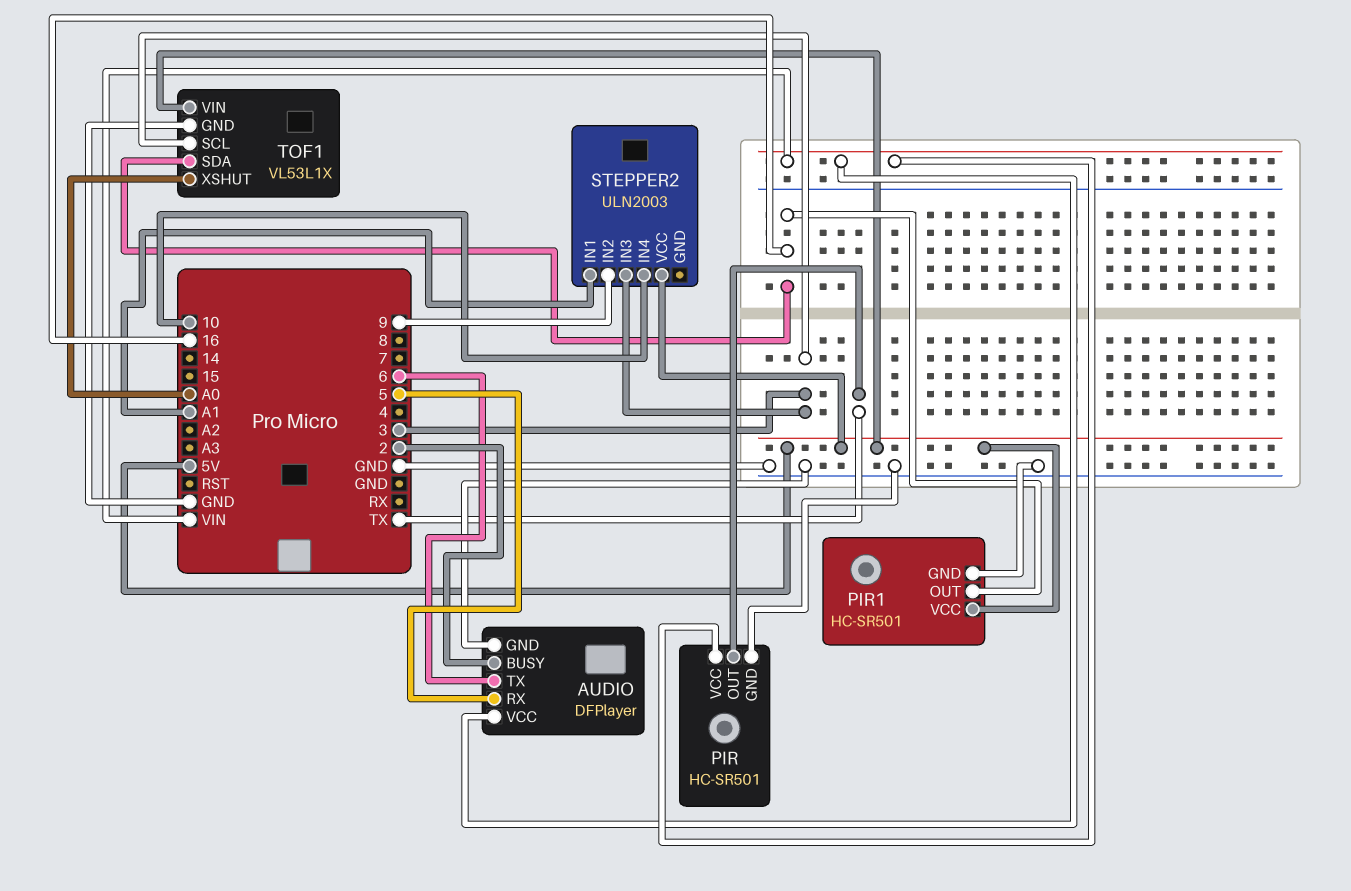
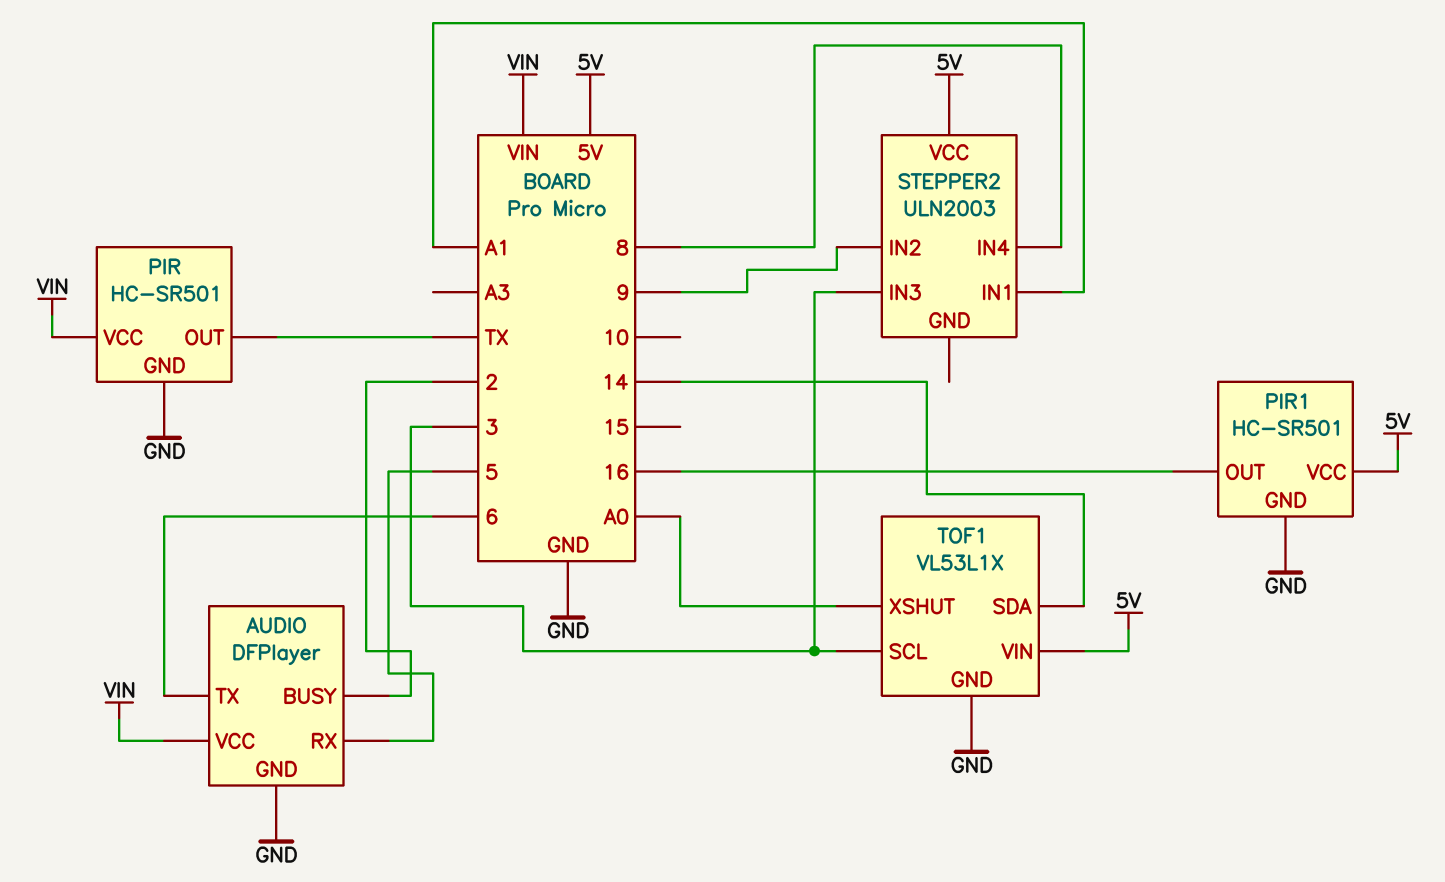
STEPPER2 pin IN4: 10 -> 8
TOF1 pin SDA: 16 -> 14

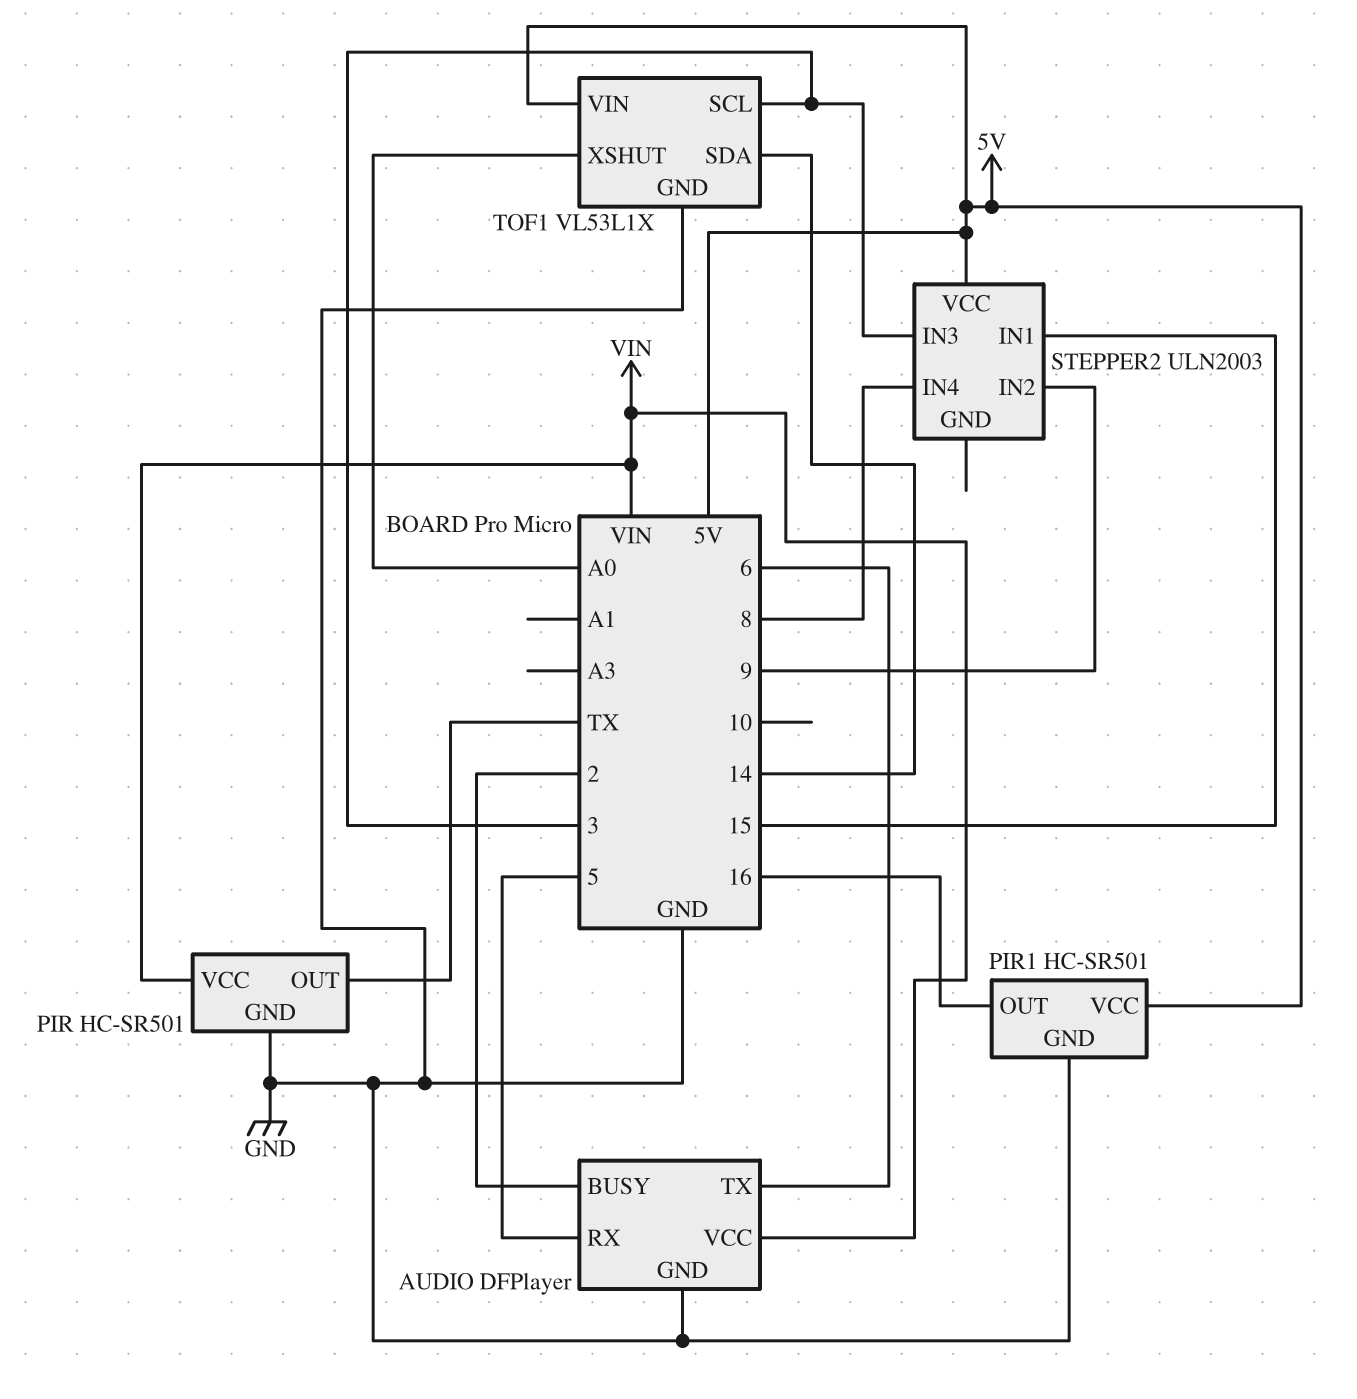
STEPPER2 pin IN1: A1 -> 15

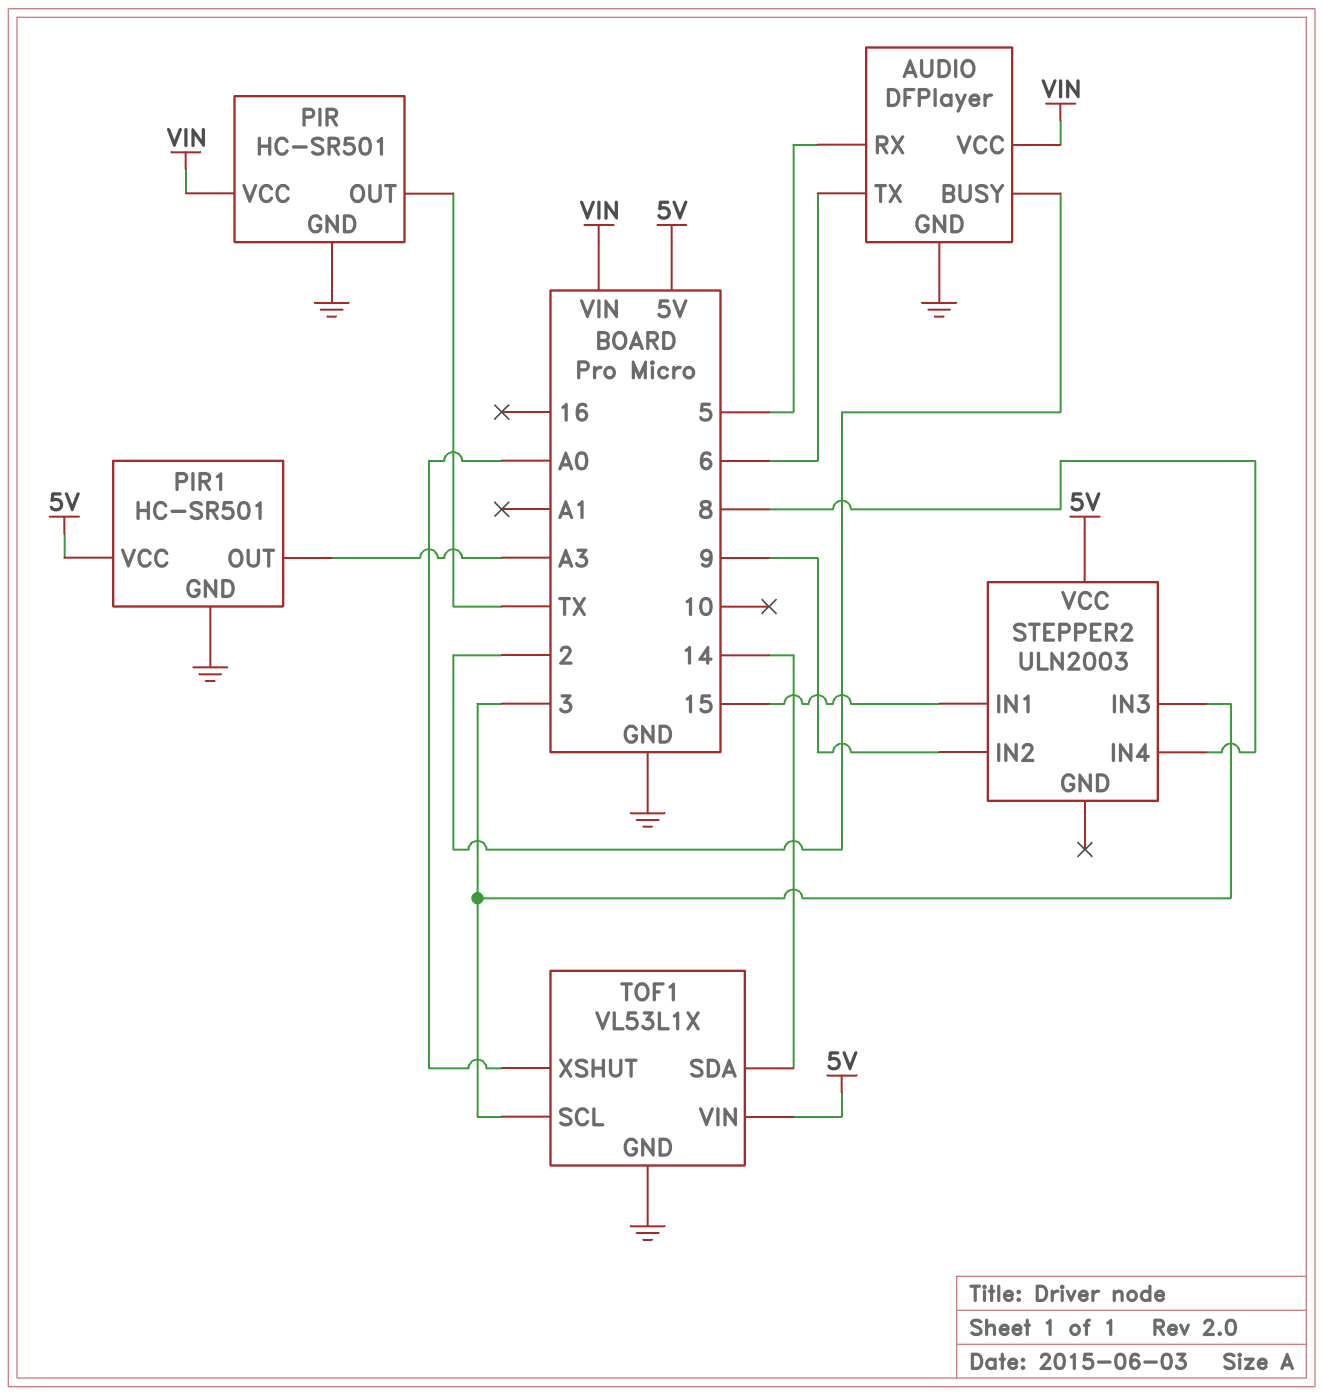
PIR1 pin OUT: 16 -> A3

